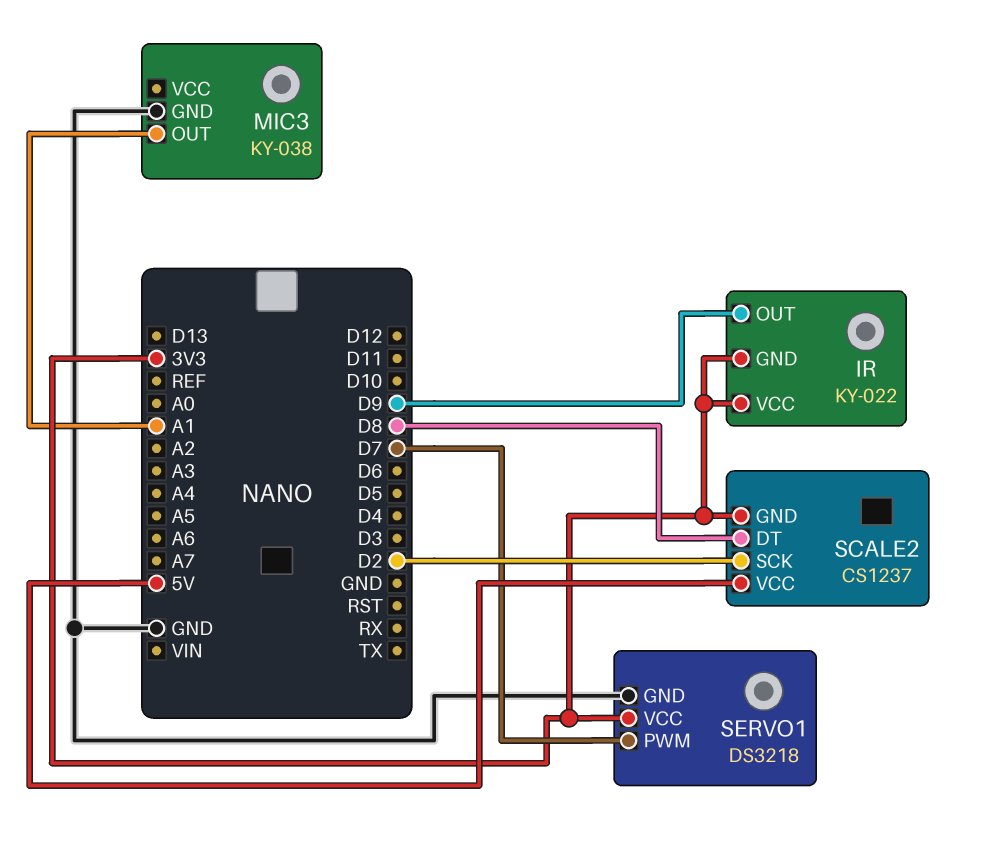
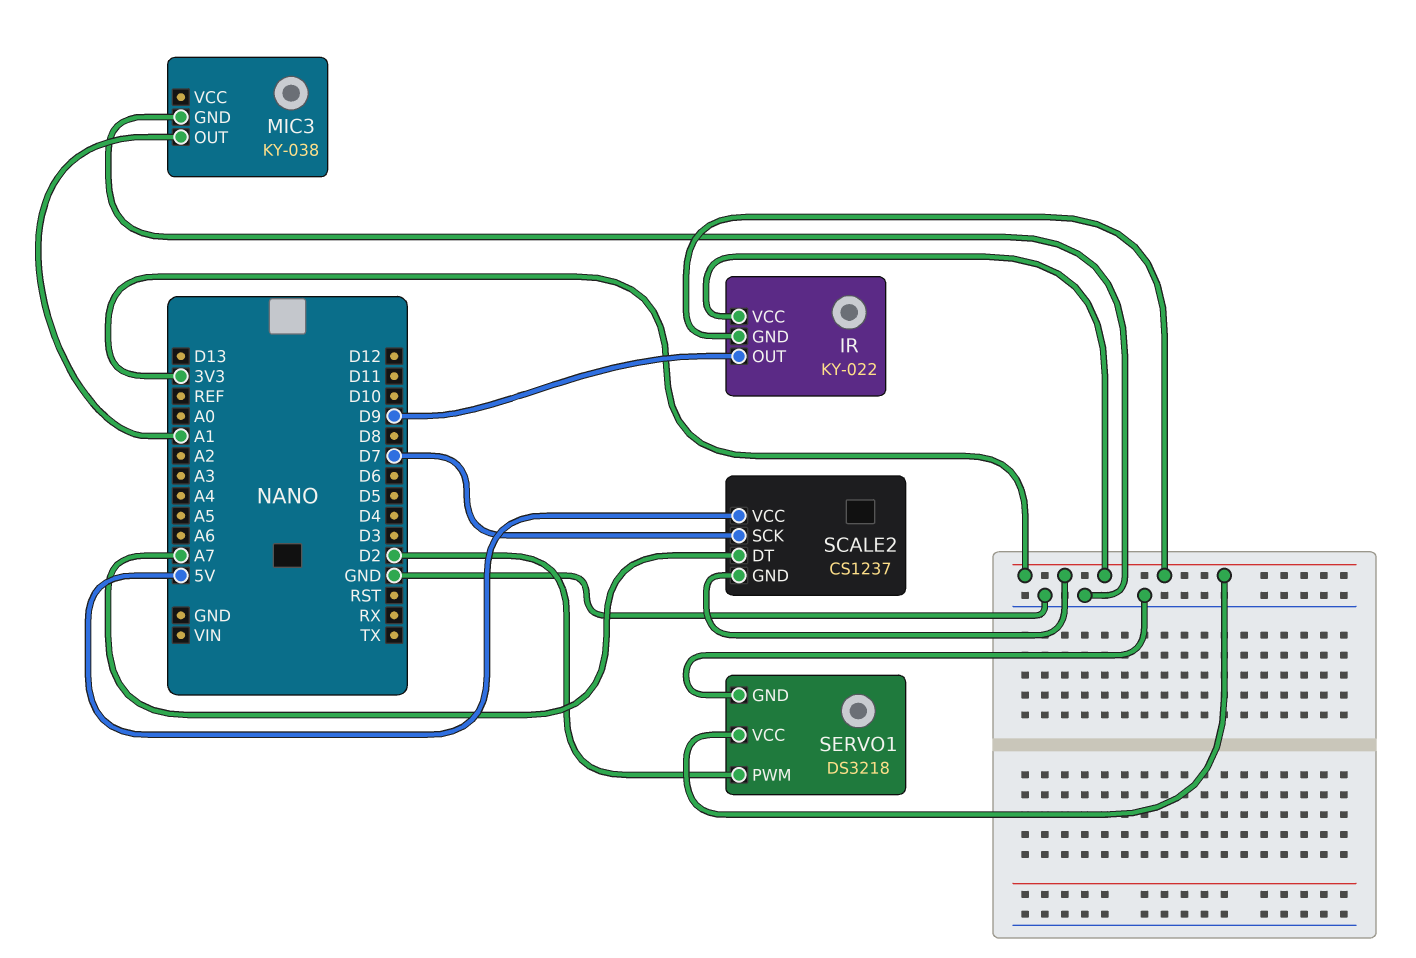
SCALE2 pin DT: D8 -> A7
SCALE2 pin SCK: D2 -> D7
SERVO1 pin PWM: D7 -> D2

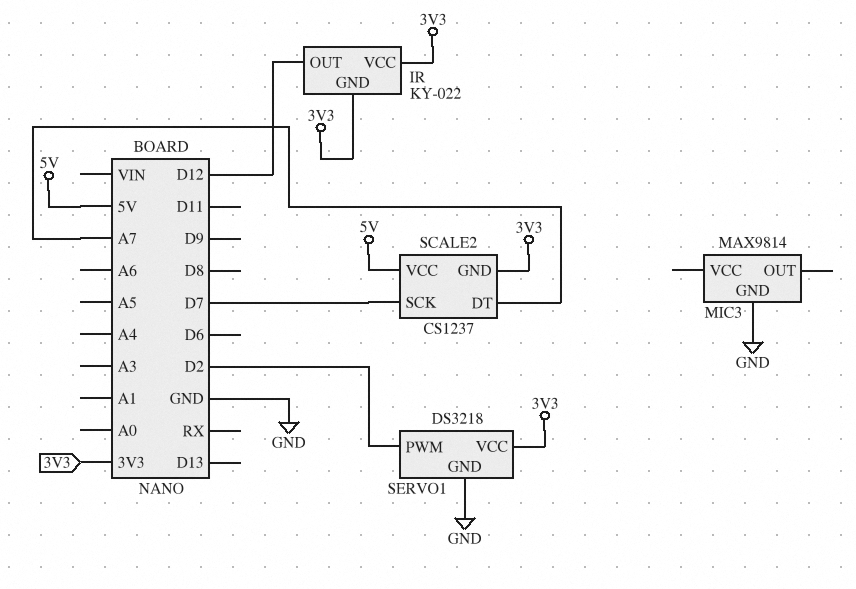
IR pin OUT: D9 -> D12
MIC3: KY-038 -> MAX9814
MIC3 pin OUT: A1 -> none

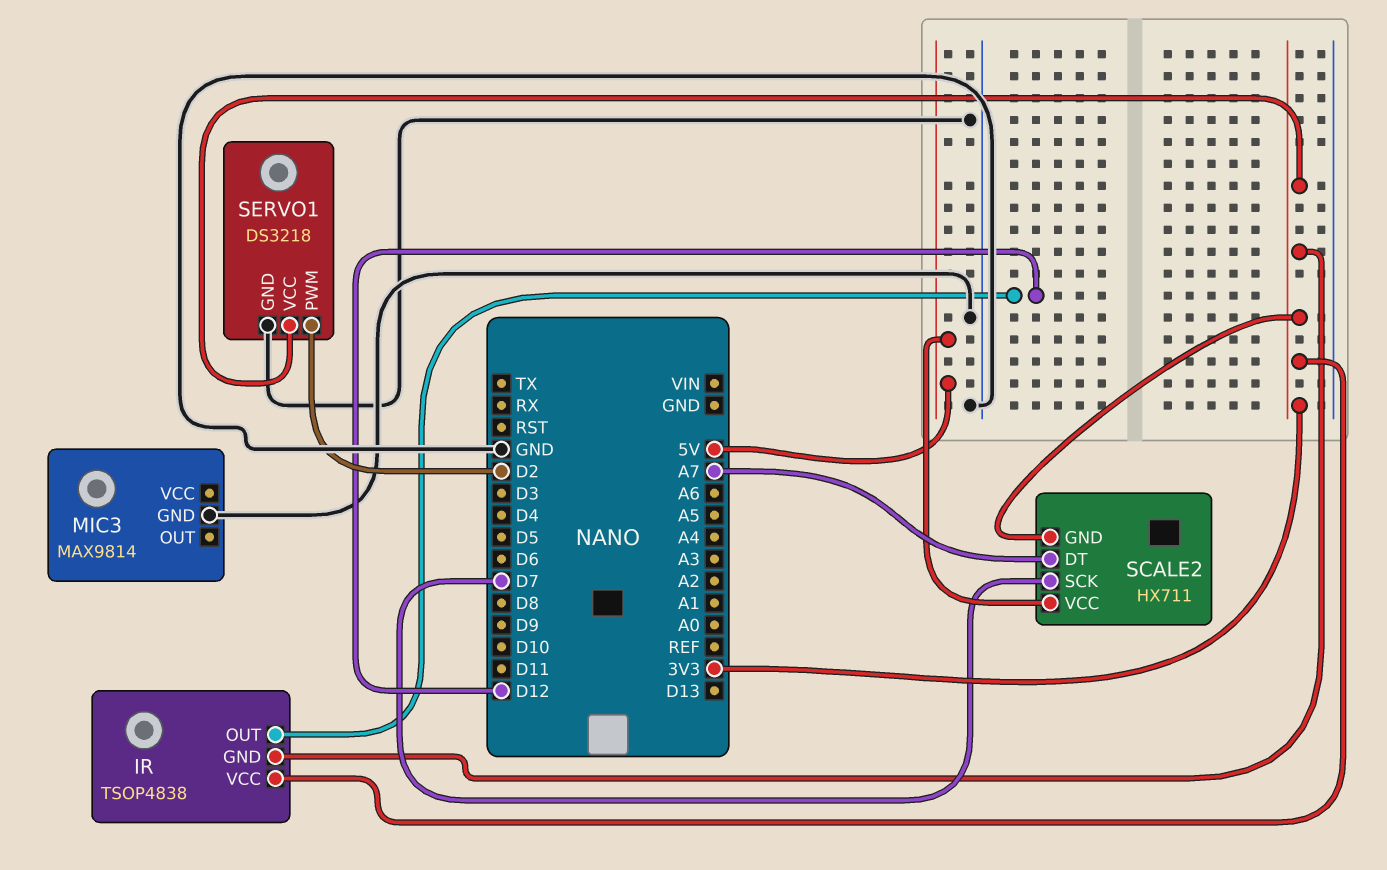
IR: KY-022 -> TSOP4838
SCALE2: CS1237 -> HX711

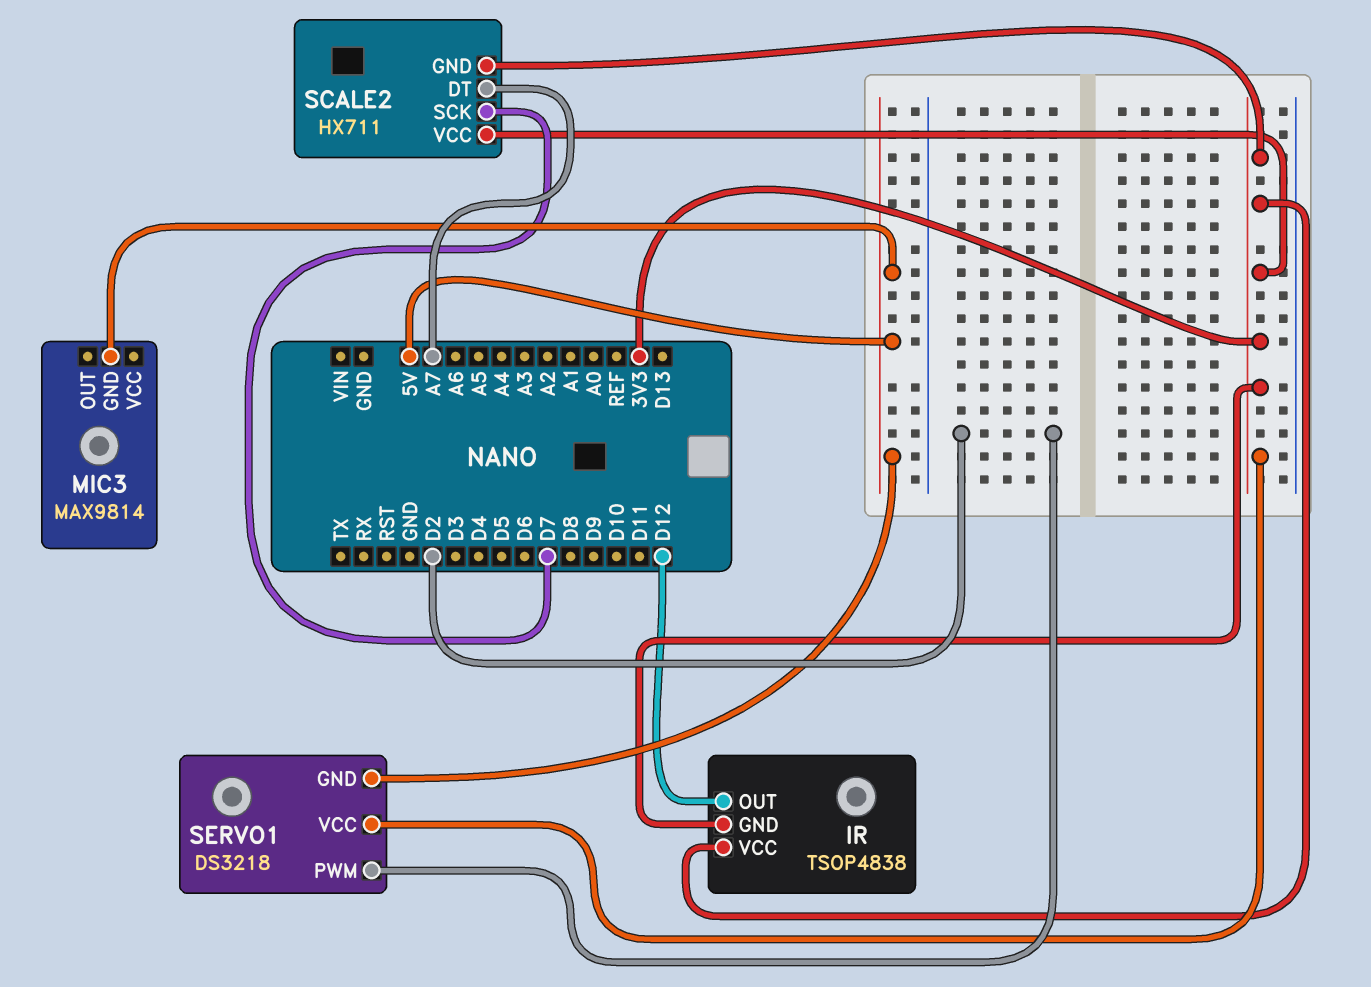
MIC3 pin GND: GND -> 5V
SCALE2 pin VCC: 5V -> 3V3
SERVO1 pin GND: GND -> 5V

